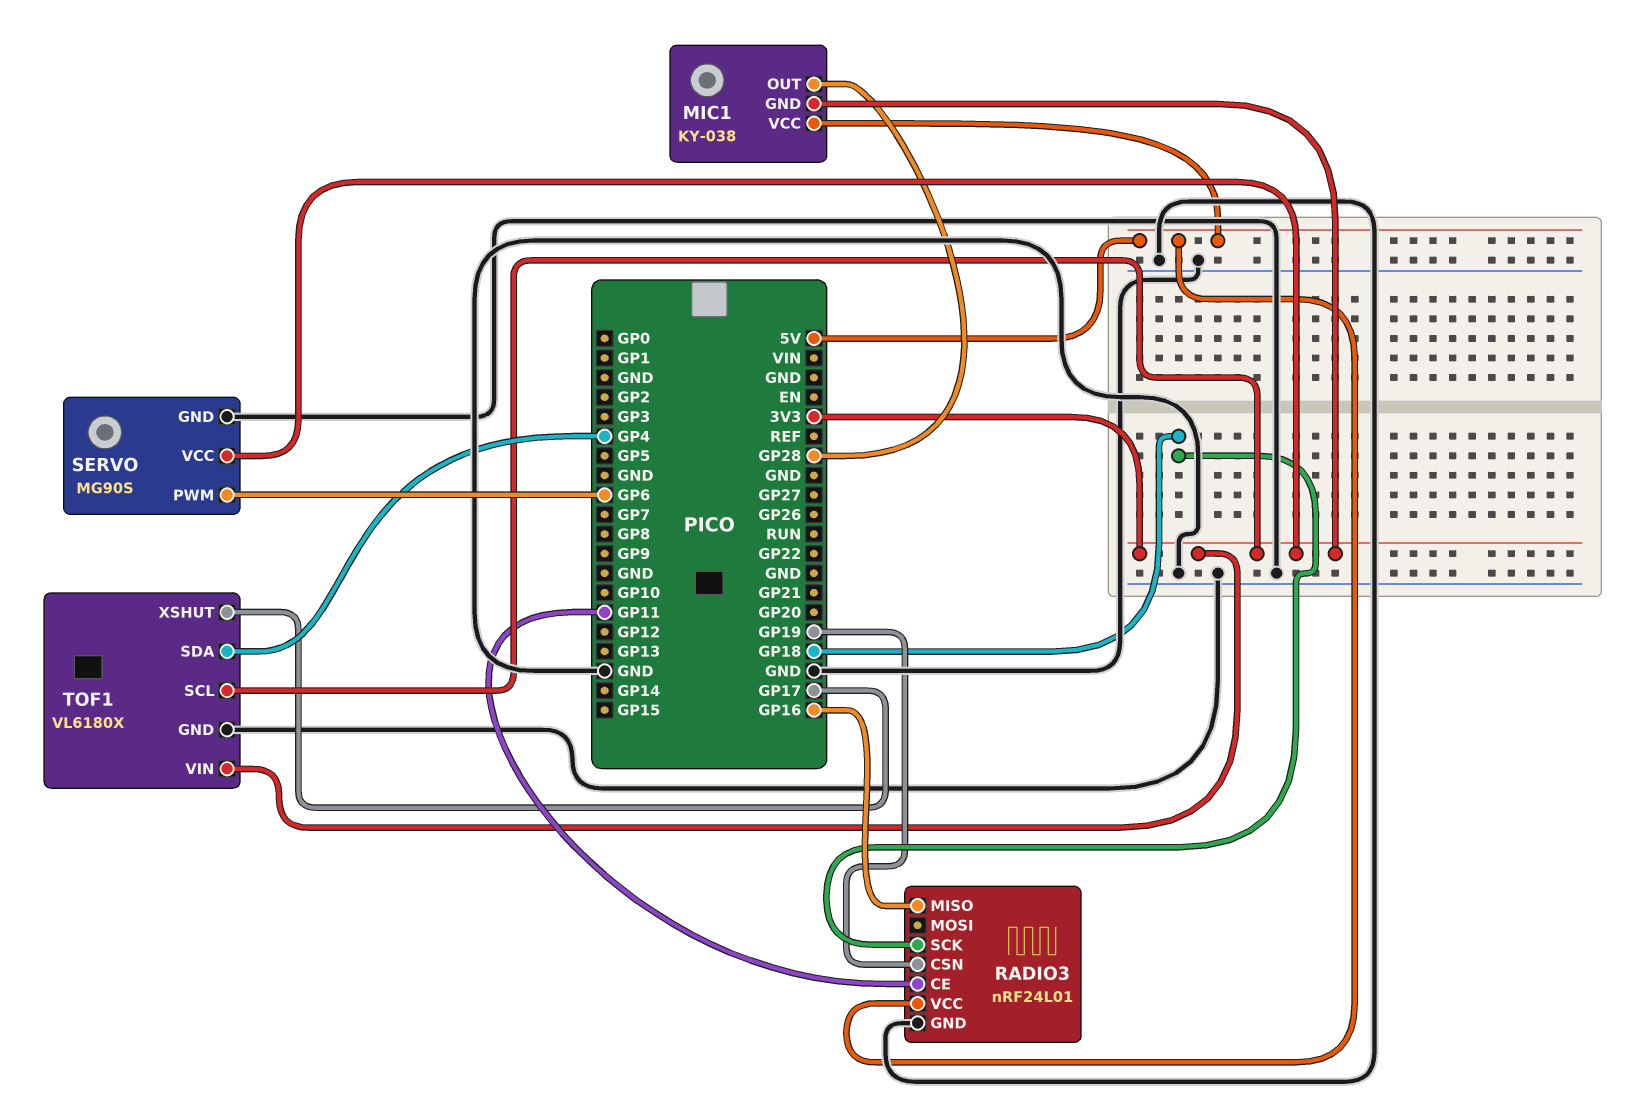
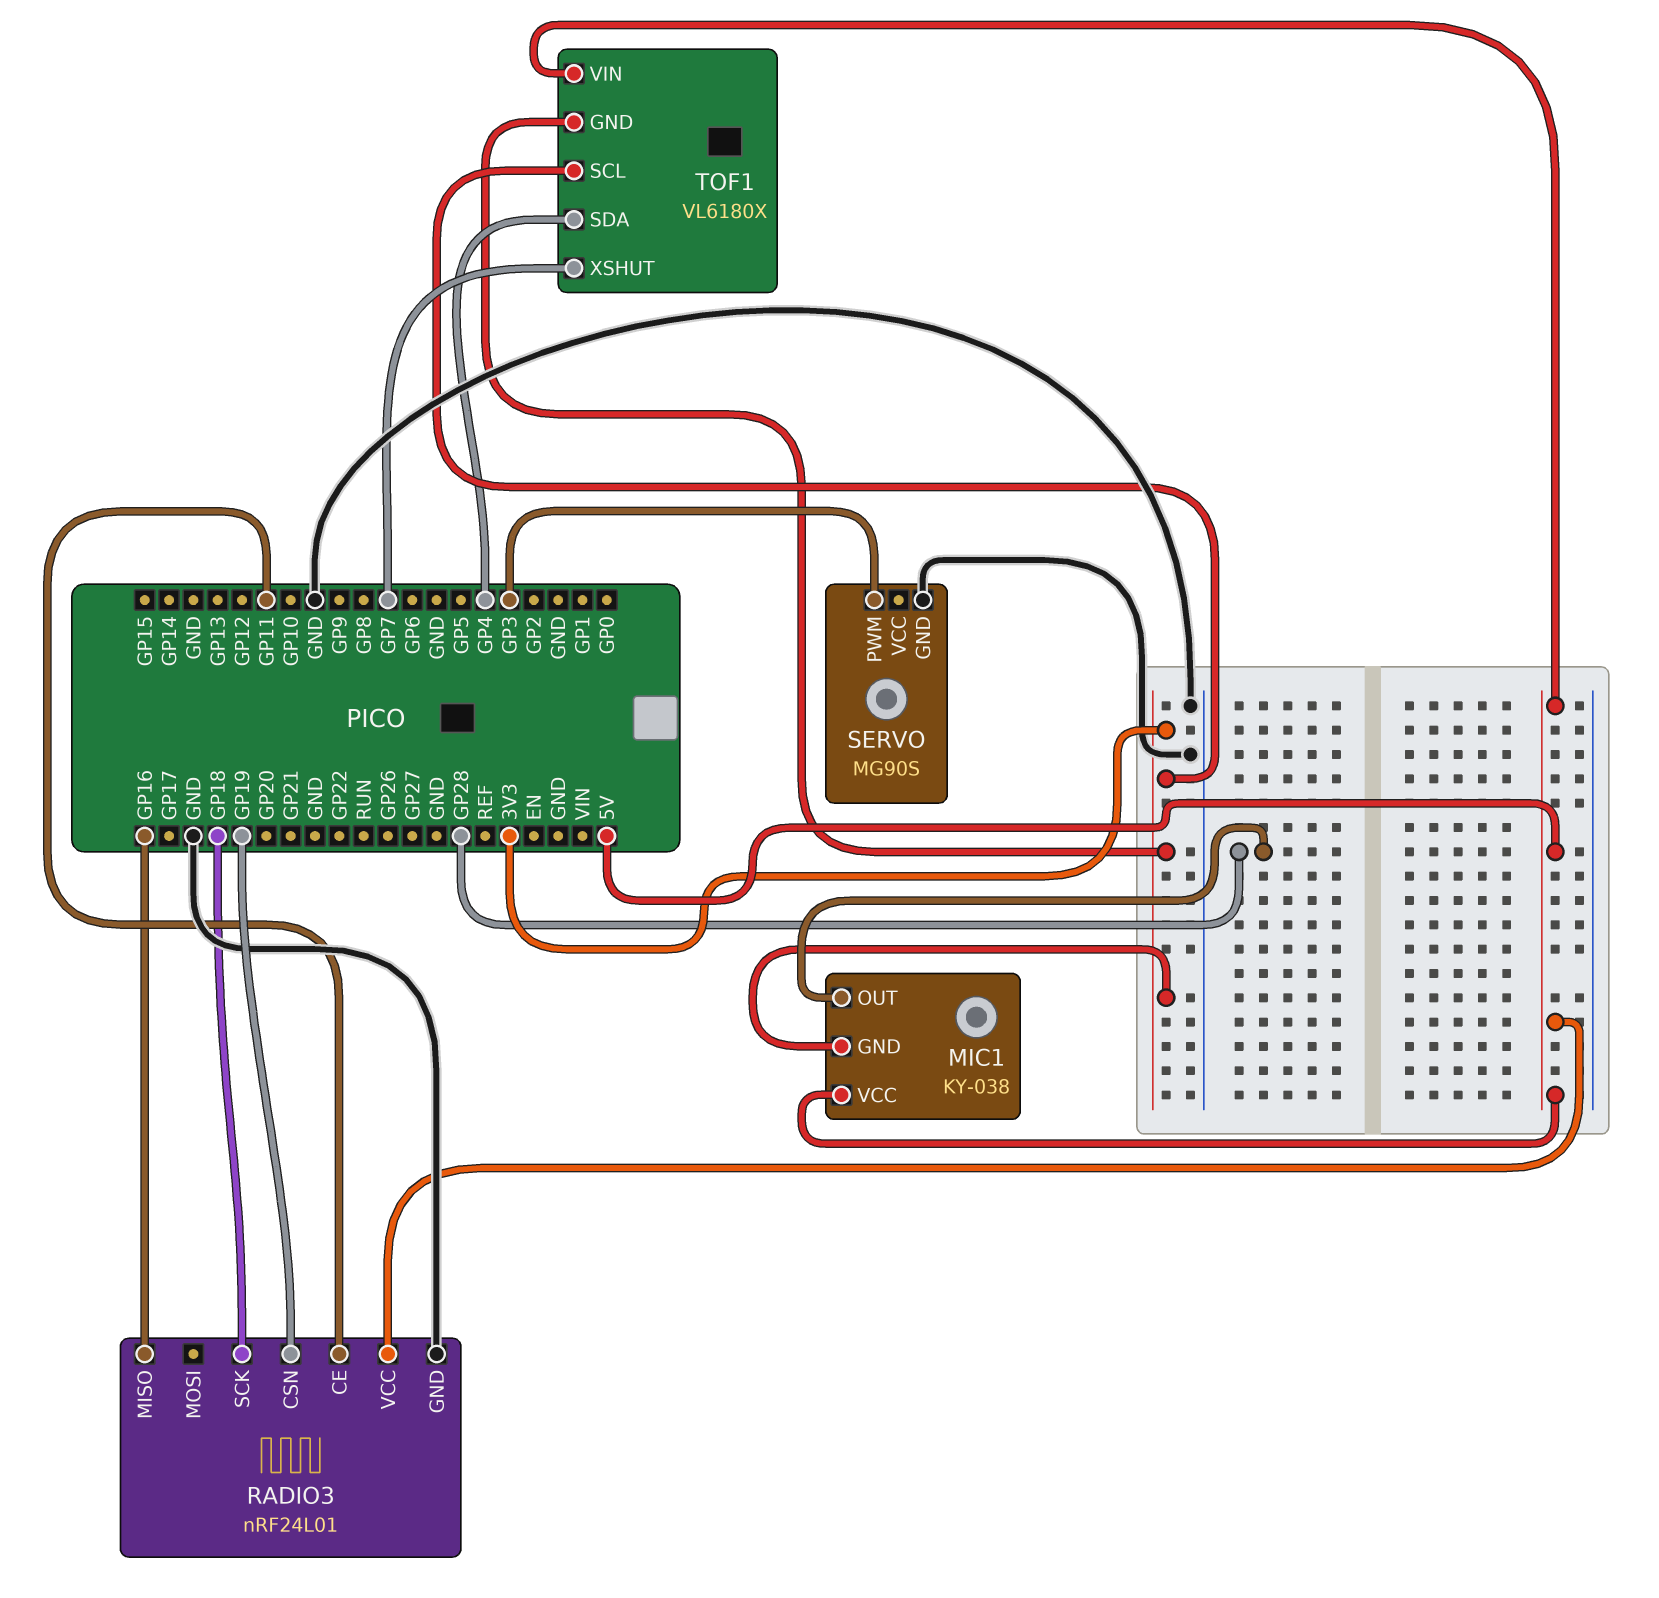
SERVO pin PWM: GP6 -> GP3
SERVO pin VCC: 3V3 -> none
TOF1 pin GND: GND -> 3V3
TOF1 pin VIN: 3V3 -> 5V
TOF1 pin XSHUT: GP17 -> GP7

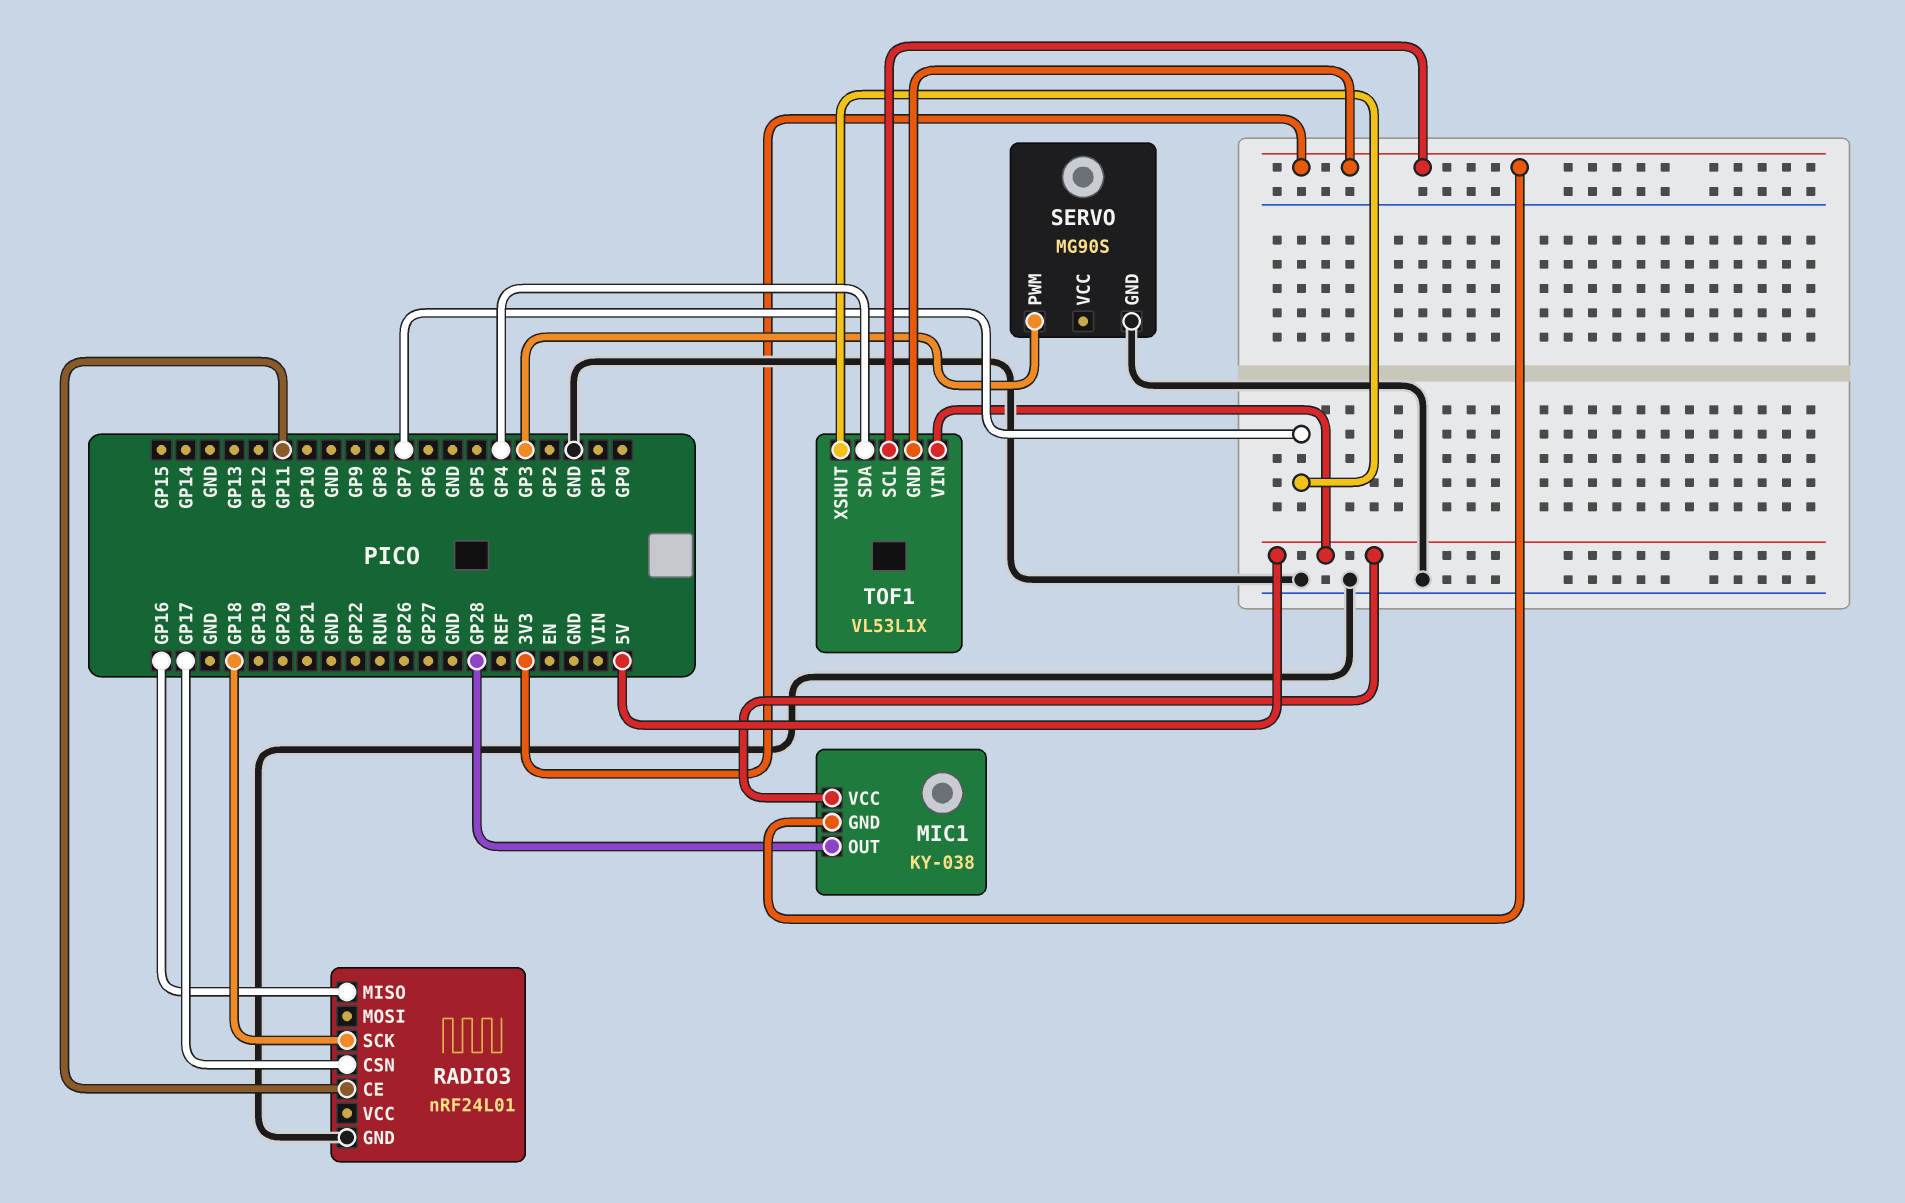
RADIO3 pin CSN: GP19 -> GP17
RADIO3 pin VCC: 5V -> none
TOF1: VL6180X -> VL53L1X

